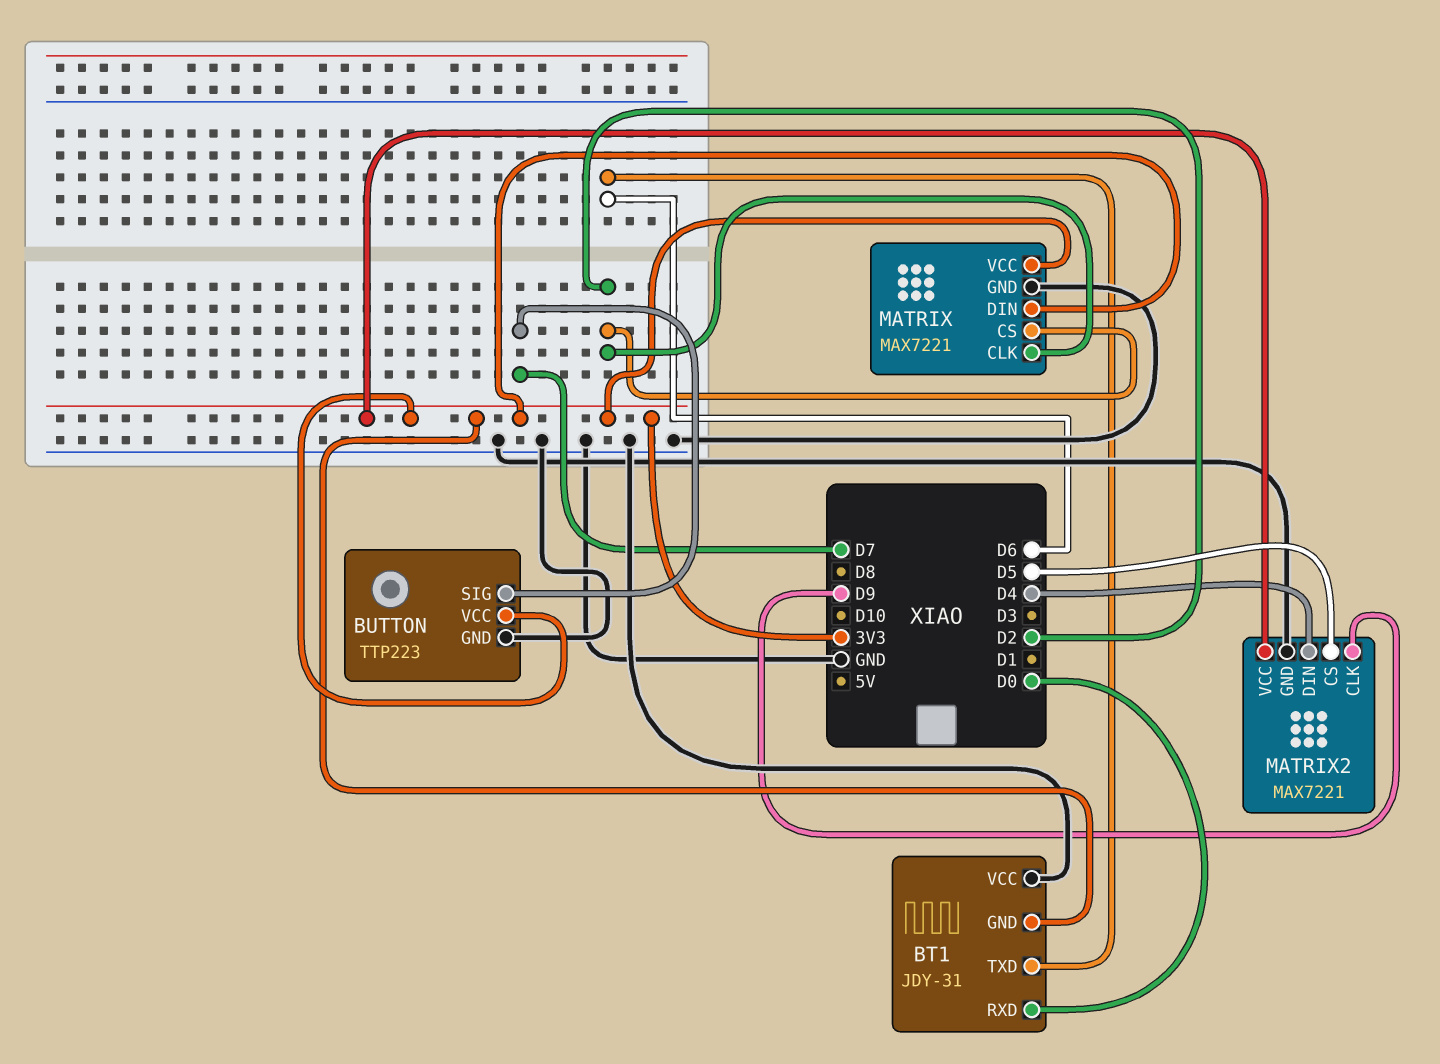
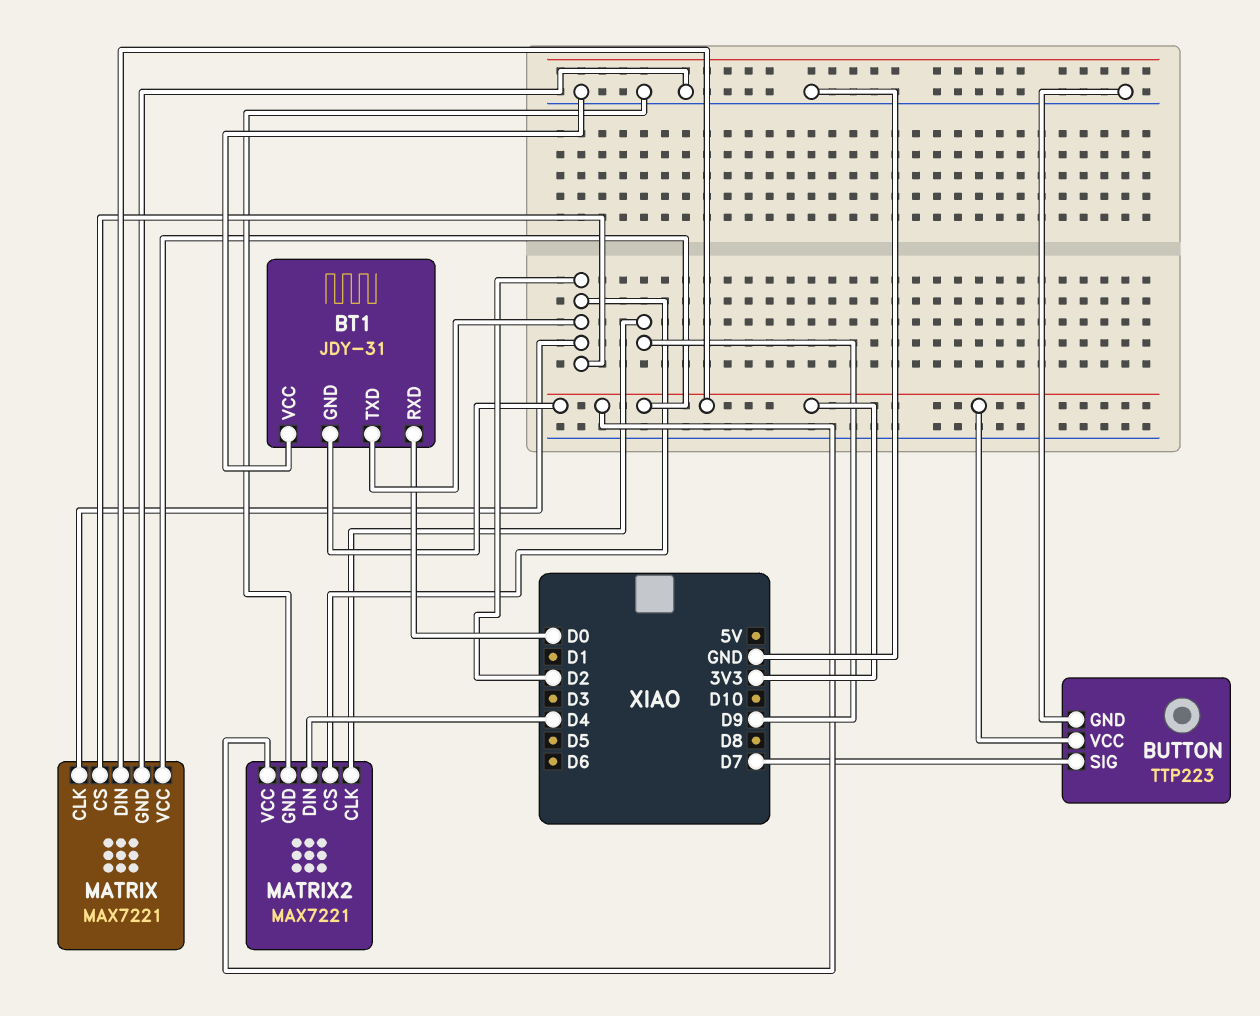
BT1 pin TXD: D6 -> D2
MATRIX2 pin CS: D5 -> D2

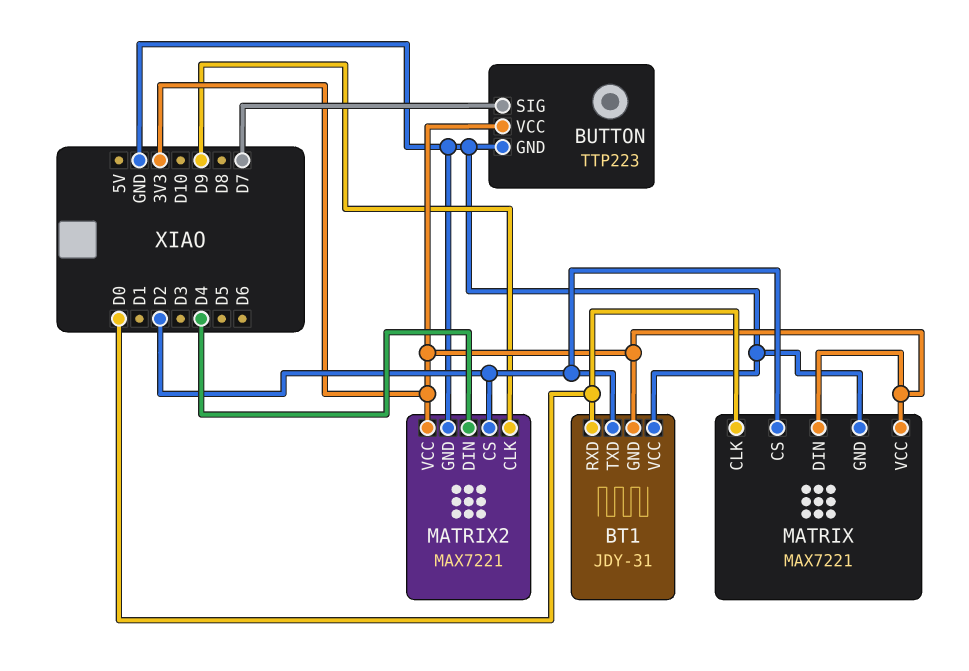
MATRIX pin CLK: D2 -> D0

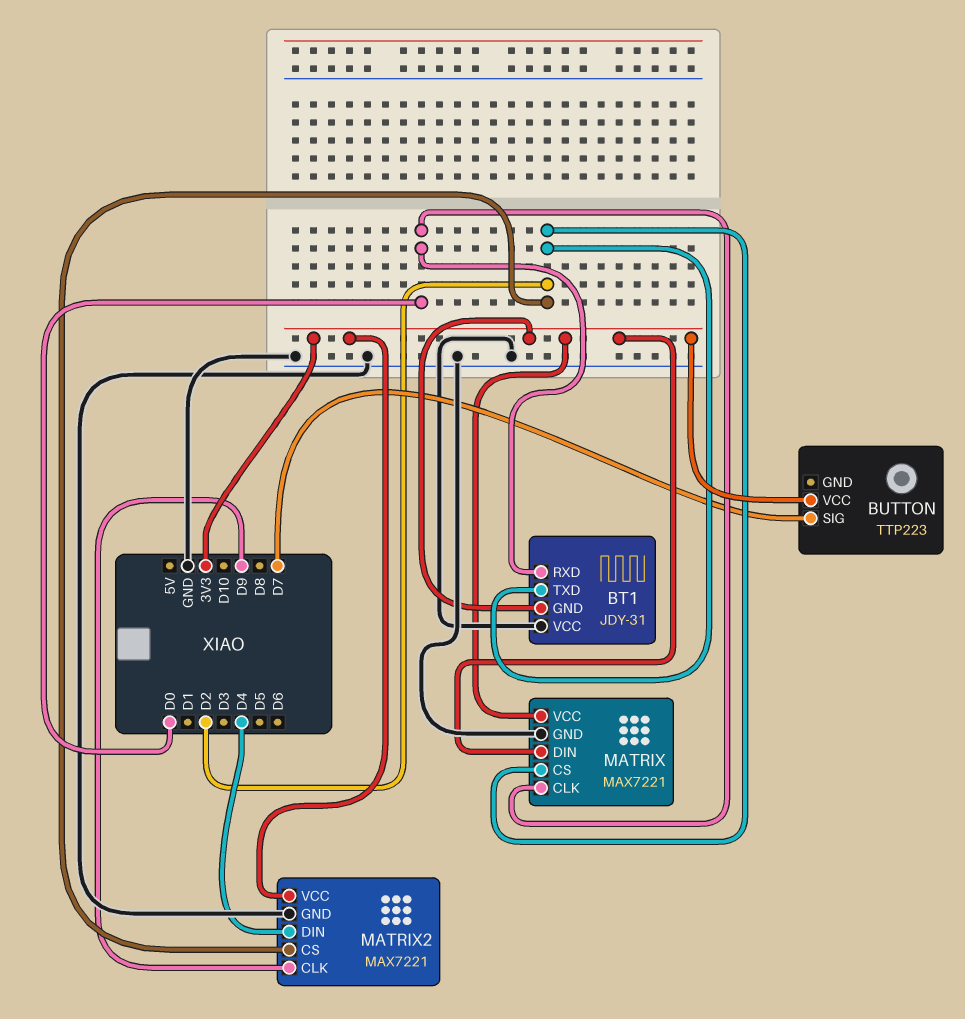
BUTTON pin GND: GND -> none

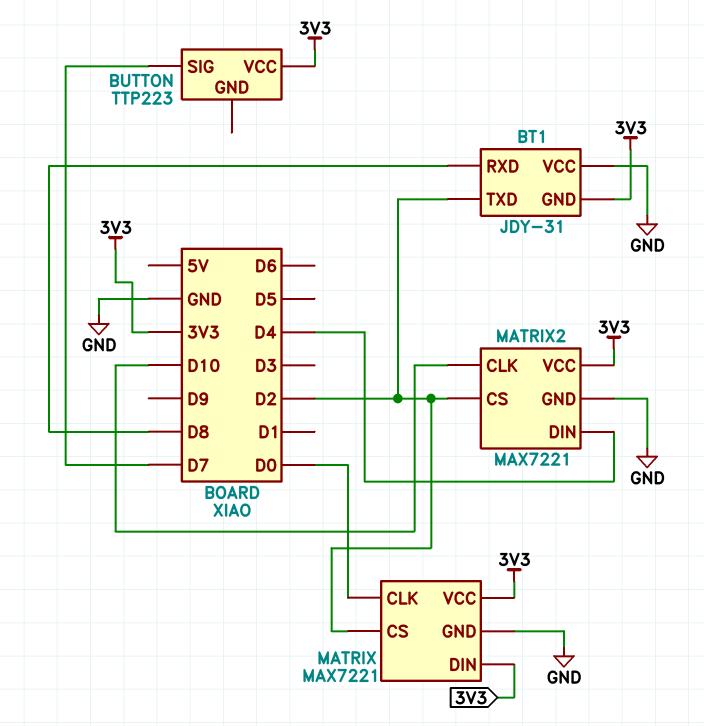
BT1 pin RXD: D0 -> D8
MATRIX2 pin CLK: D9 -> D10

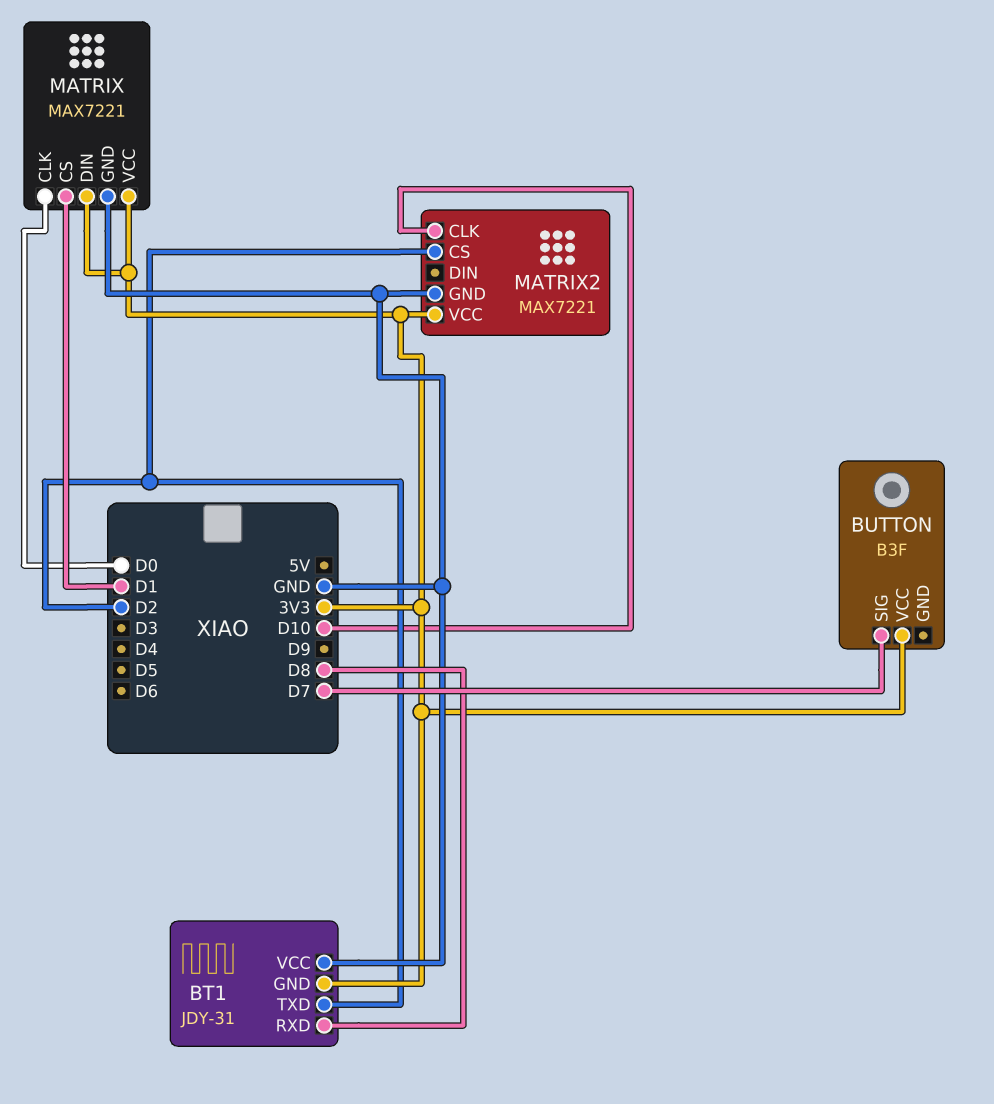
BUTTON: TTP223 -> B3F
MATRIX pin CS: D2 -> D1
MATRIX2 pin DIN: D4 -> none

